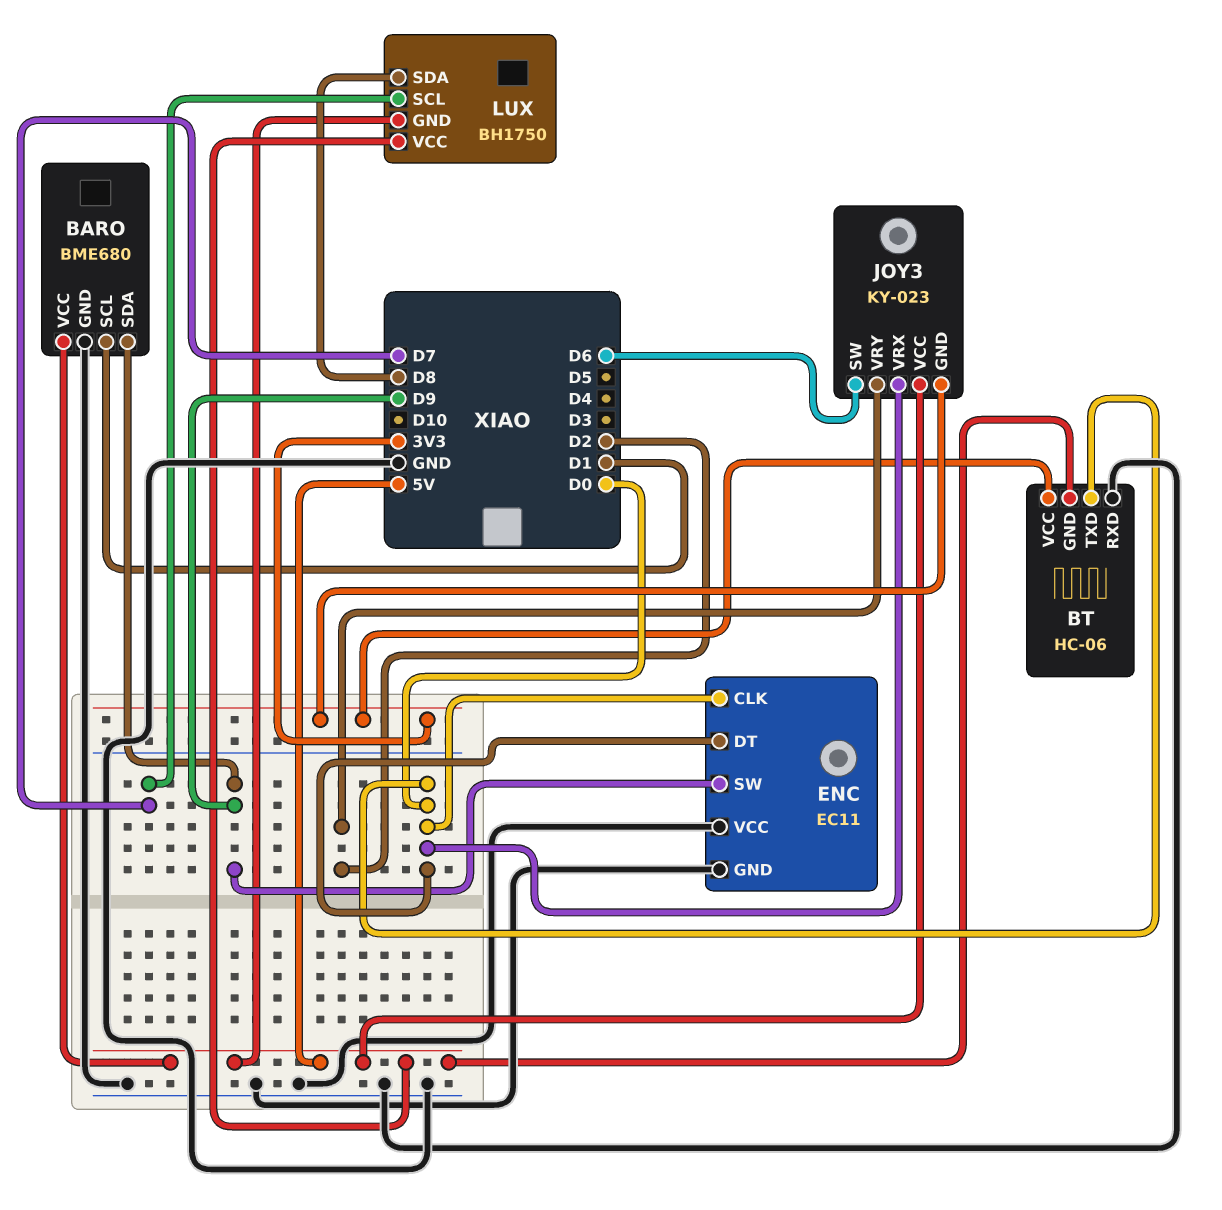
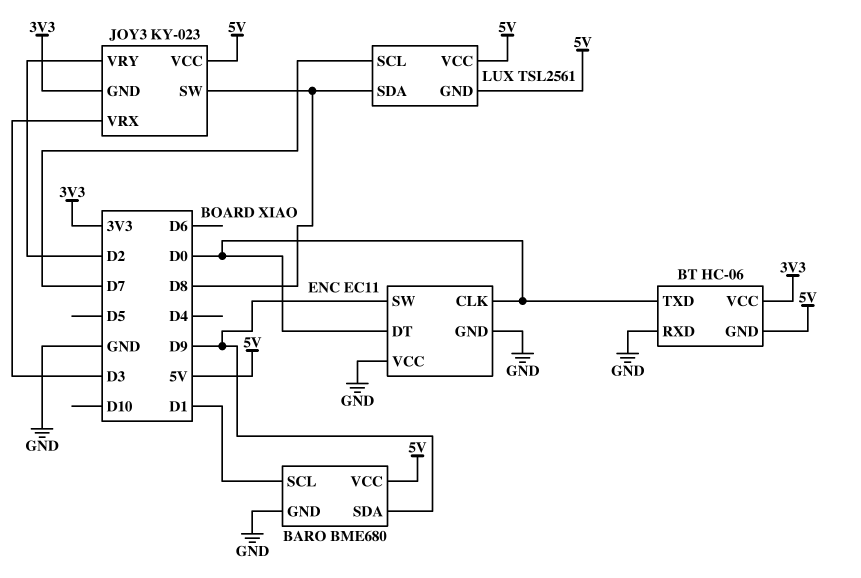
JOY3 pin SW: D6 -> D8
JOY3 pin VRX: D0 -> D3
LUX: BH1750 -> TSL2561

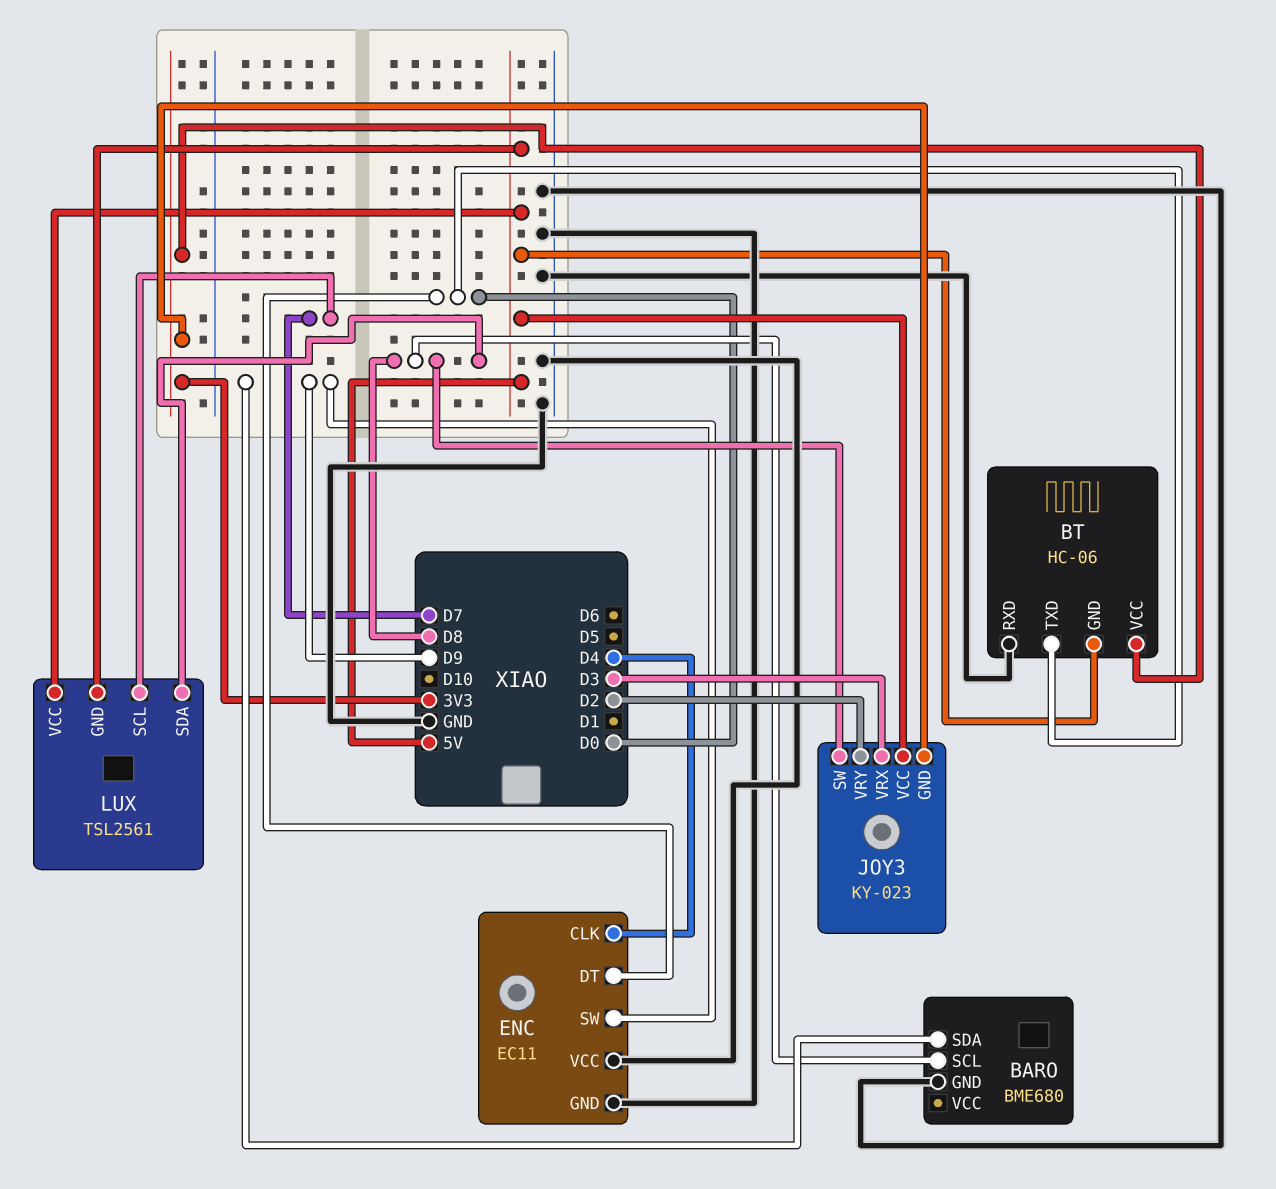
BARO pin SCL: D1 -> D8
BARO pin VCC: 5V -> none
ENC pin CLK: D0 -> D4

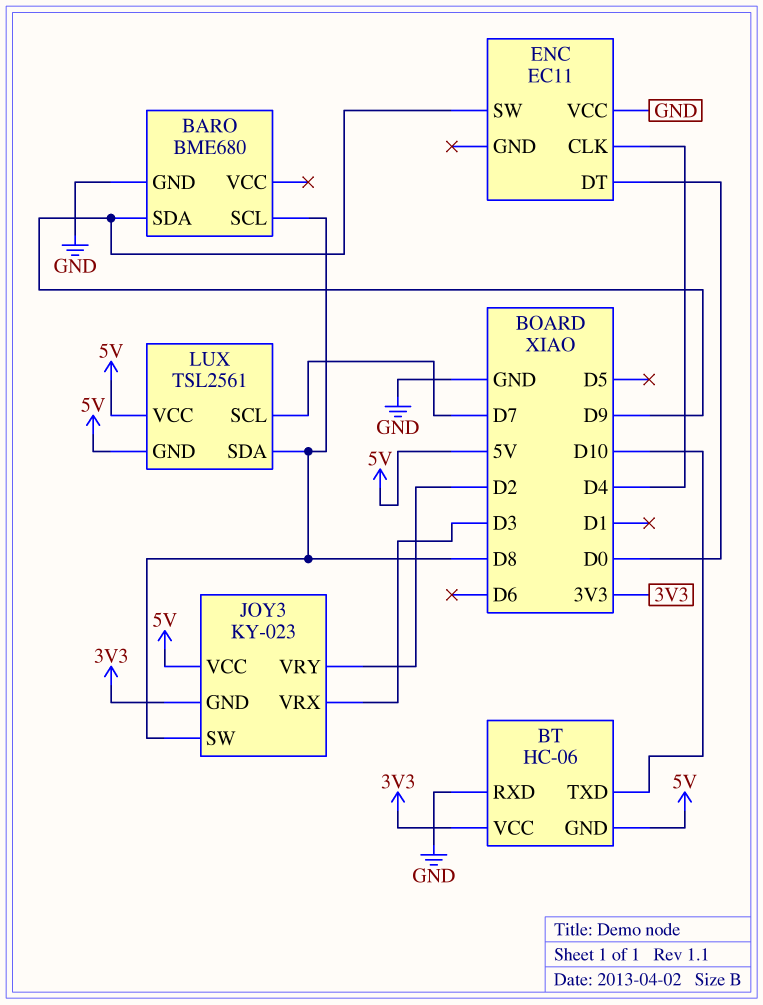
BT pin TXD: D0 -> D10
ENC pin GND: GND -> none

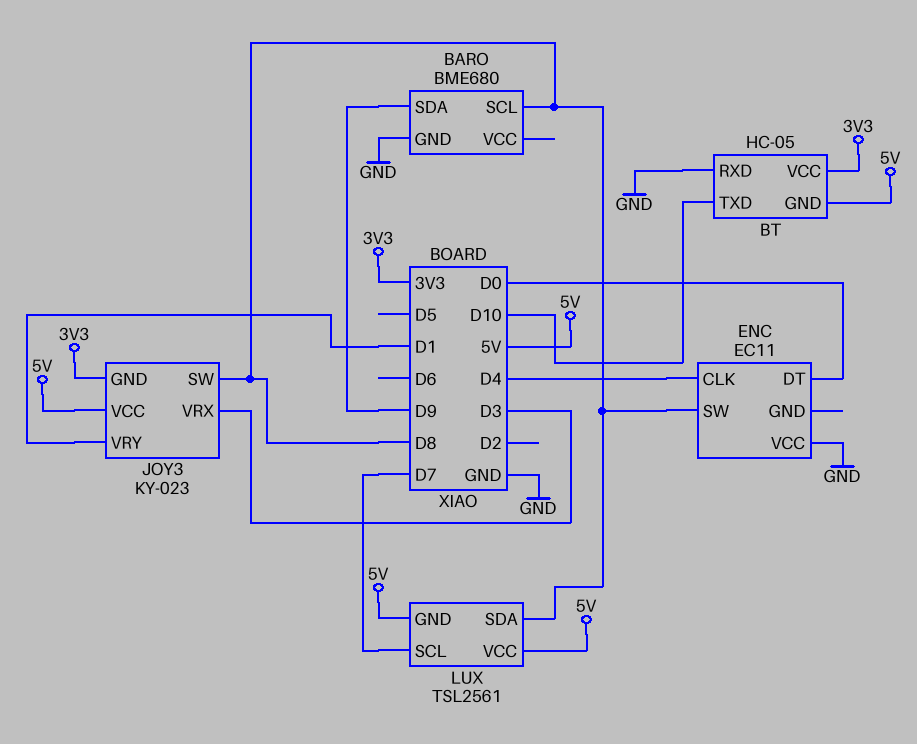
BT: HC-06 -> HC-05
ENC pin SW: D9 -> D8
JOY3 pin VRY: D2 -> D1

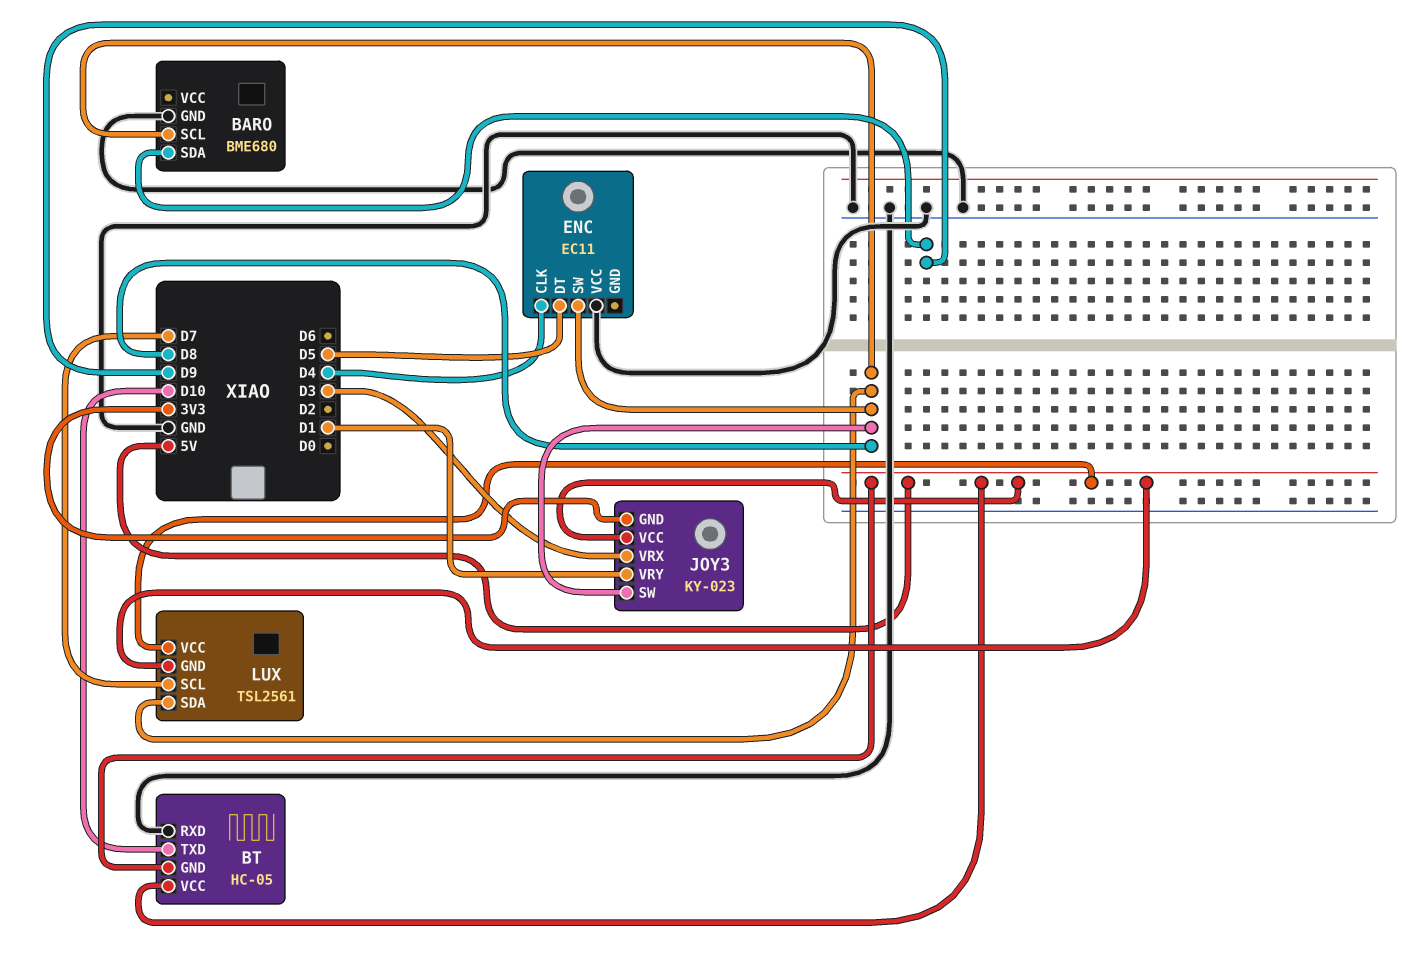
BT pin VCC: 3V3 -> 5V
ENC pin DT: D0 -> D5

